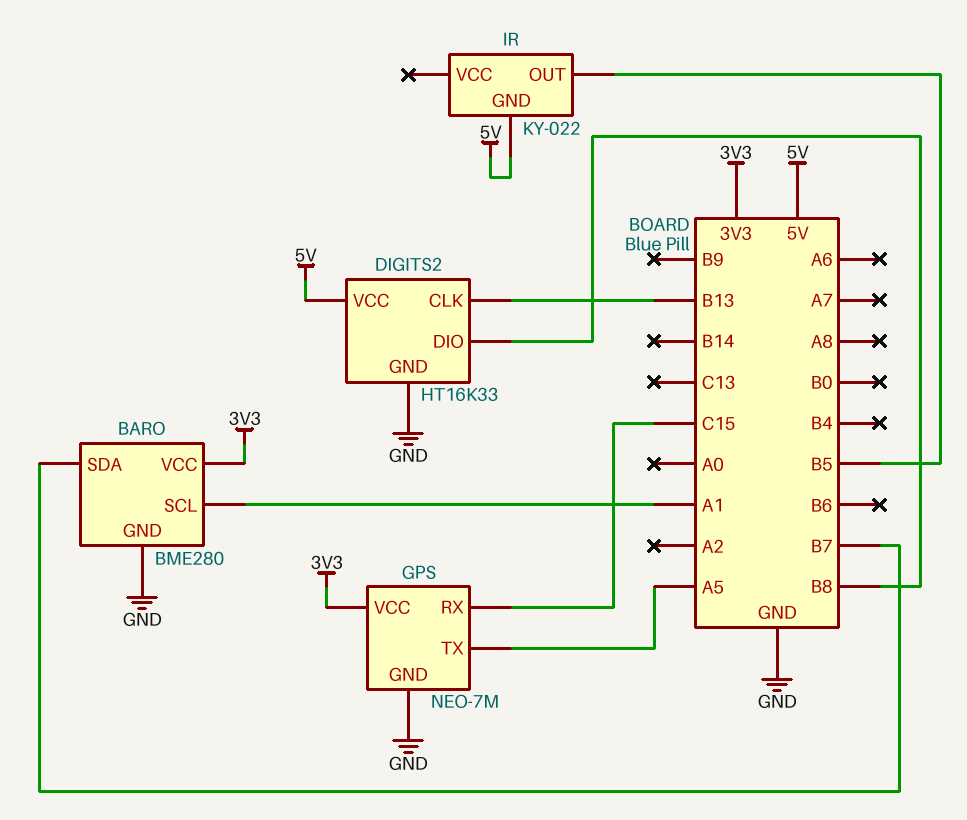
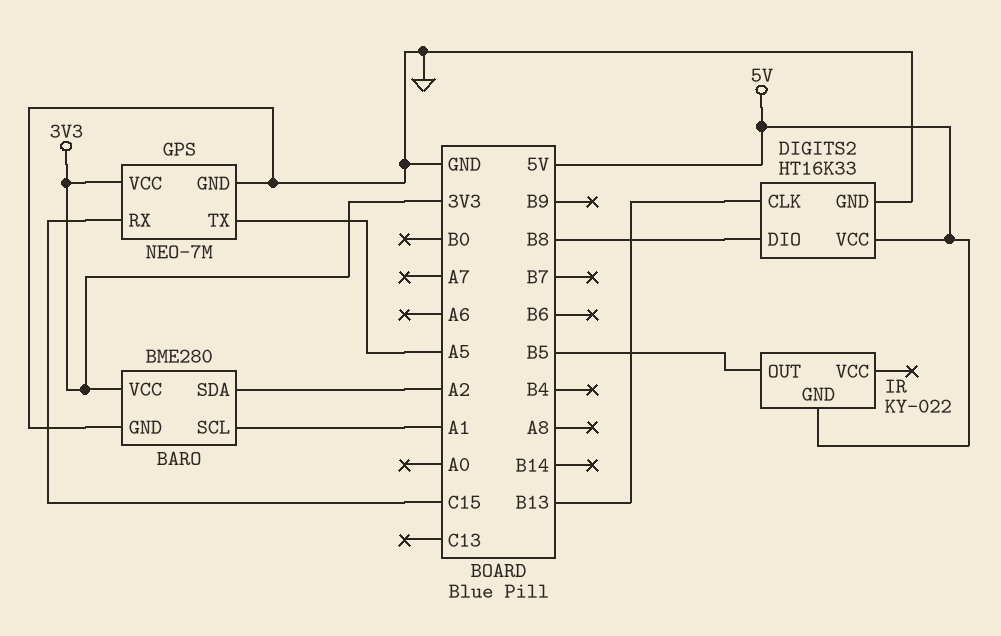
BARO pin SDA: B7 -> A2

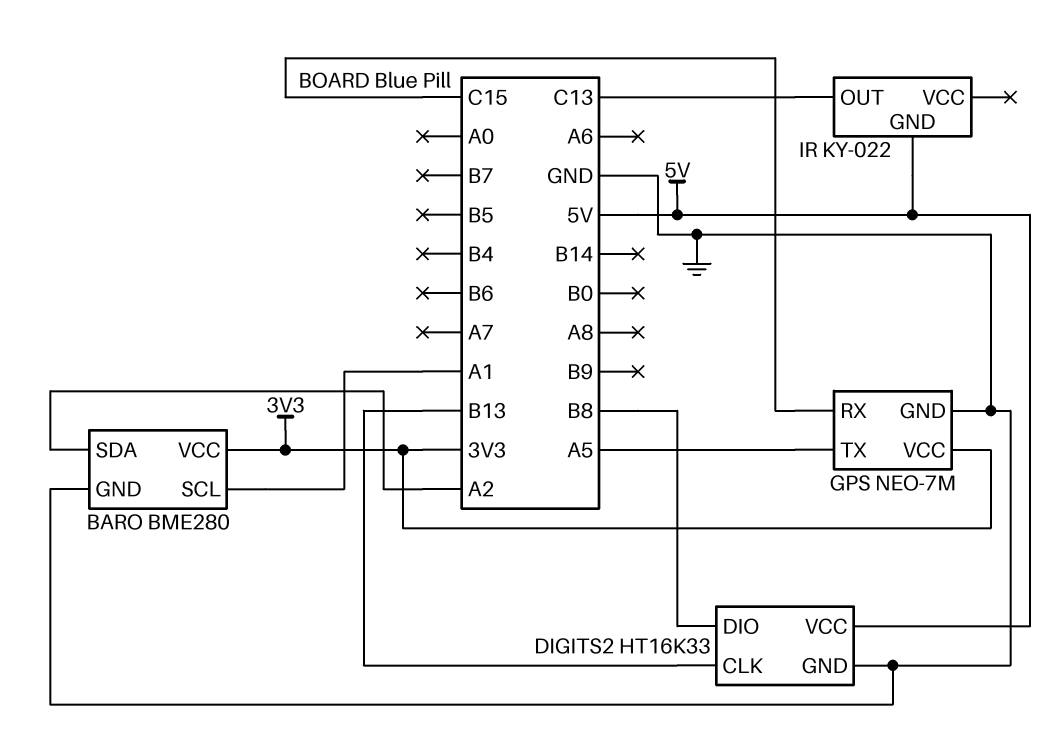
IR pin OUT: B5 -> C13

